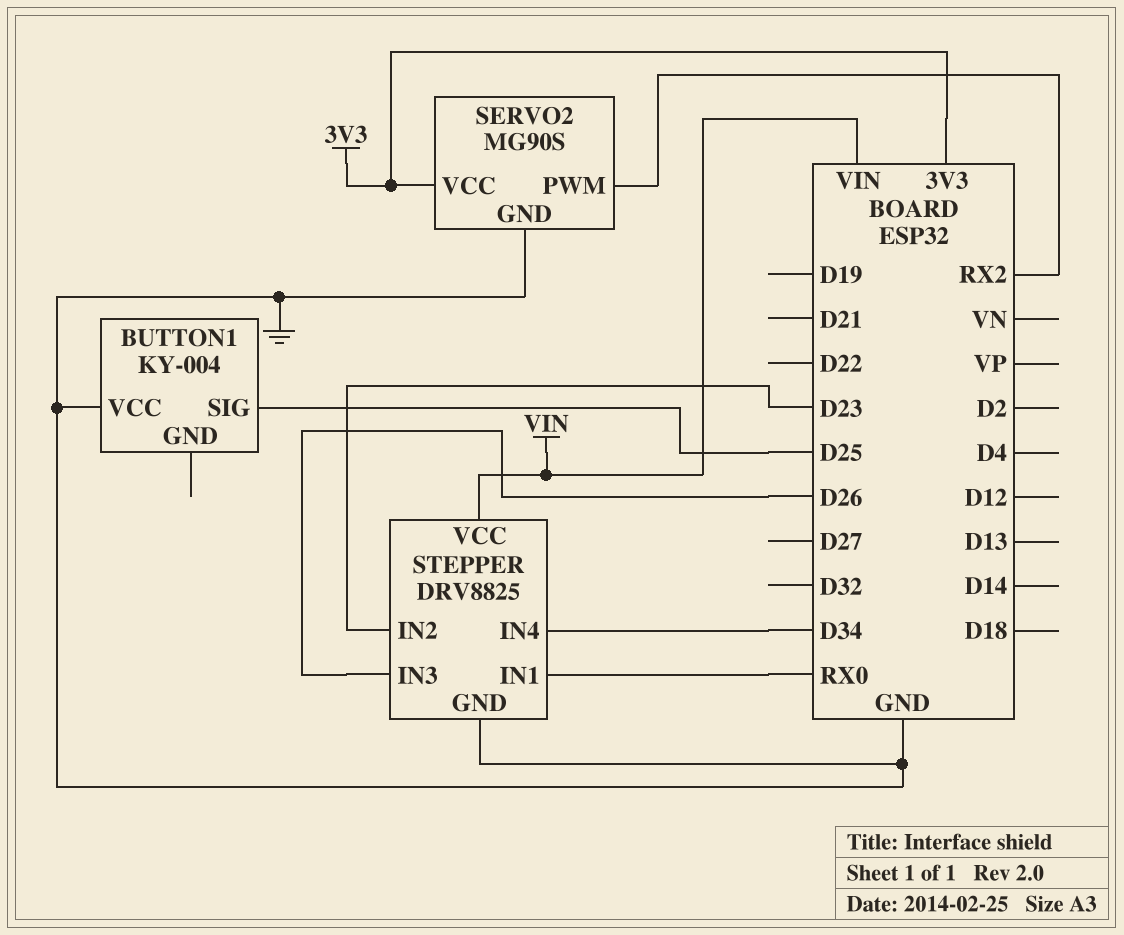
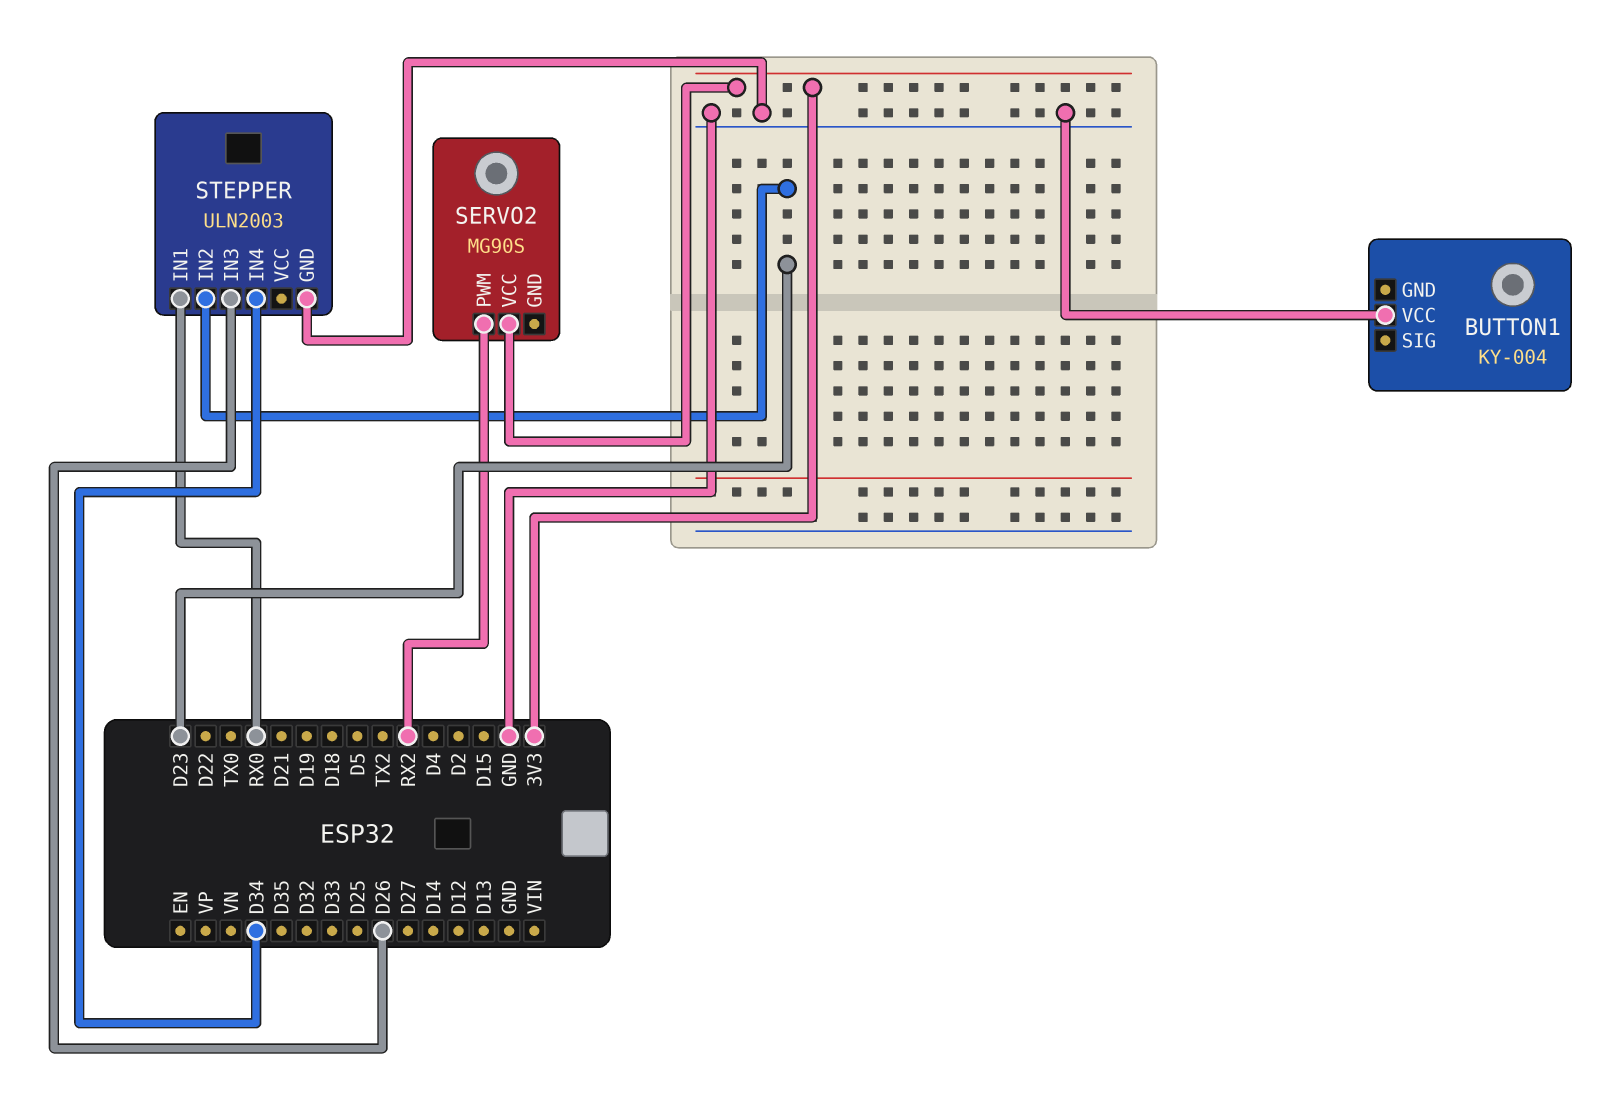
BUTTON1 pin SIG: D25 -> none
SERVO2 pin GND: GND -> none
STEPPER: DRV8825 -> ULN2003
STEPPER pin VCC: VIN -> none

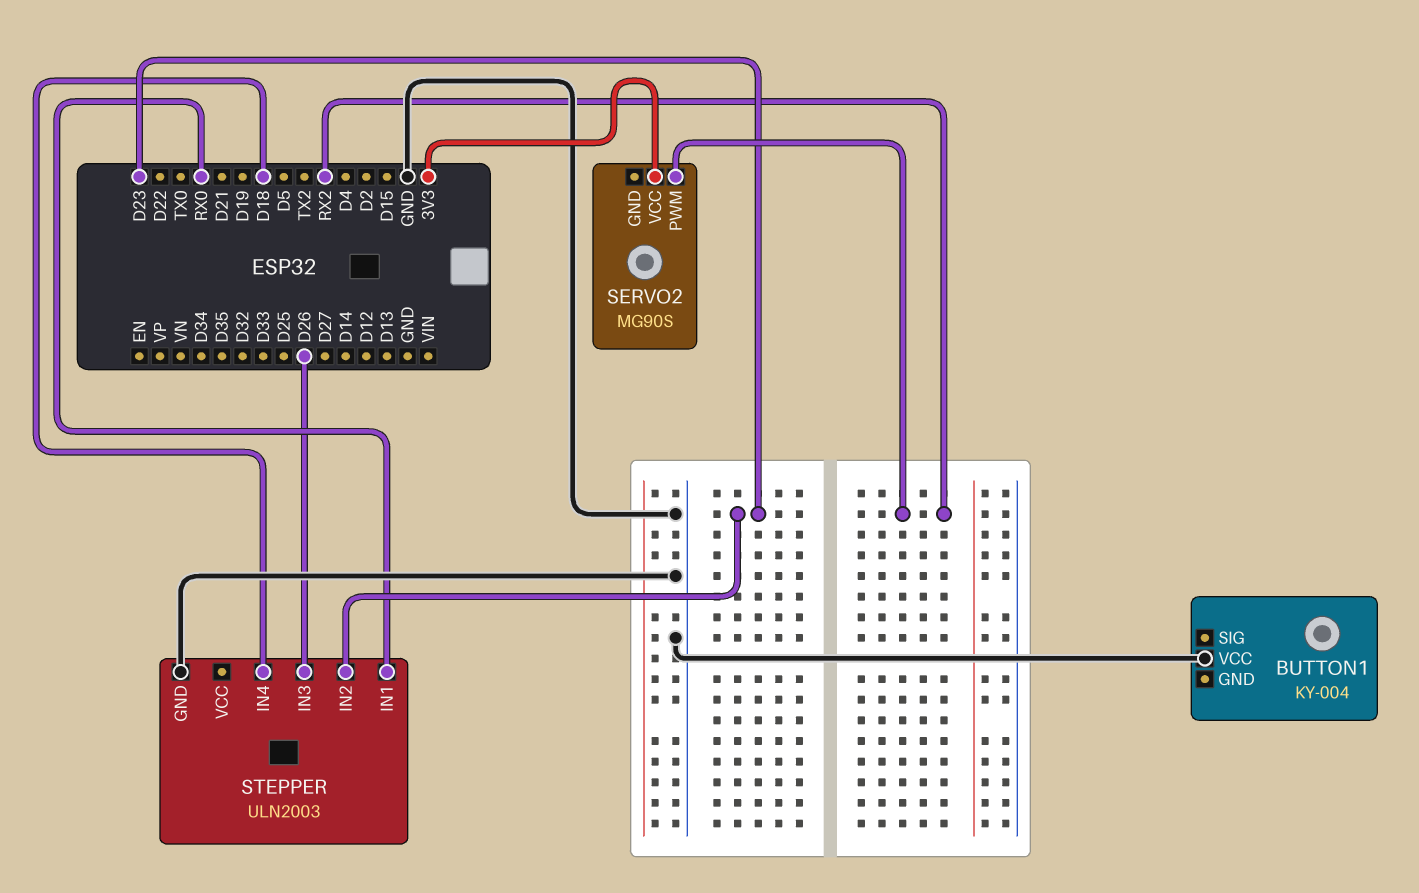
STEPPER pin IN4: D34 -> D18

